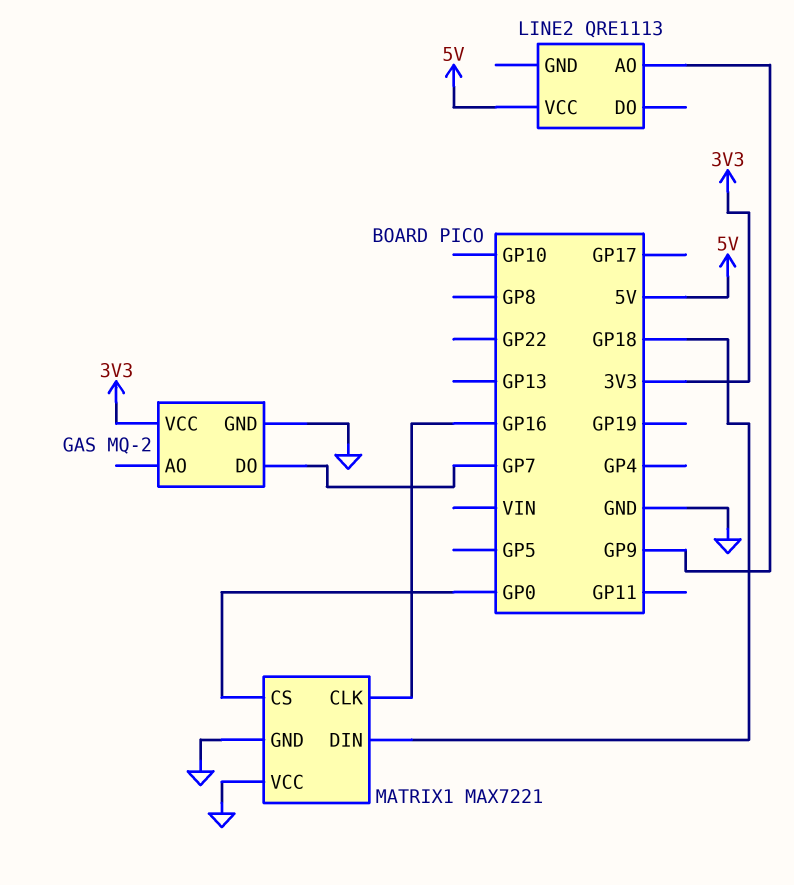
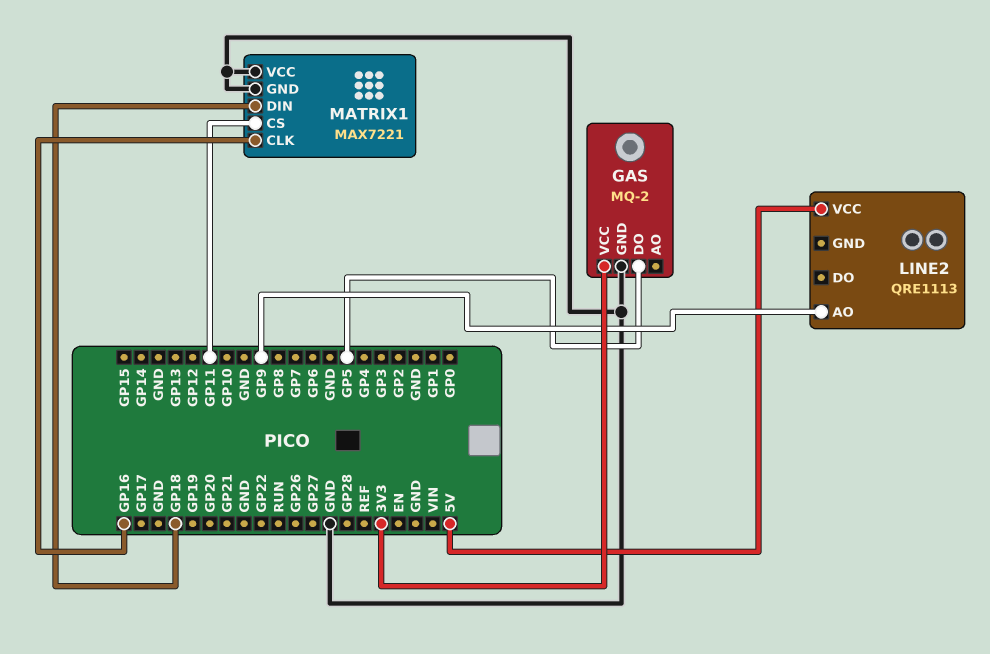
GAS pin DO: GP7 -> GP5
MATRIX1 pin CS: GP0 -> GP11

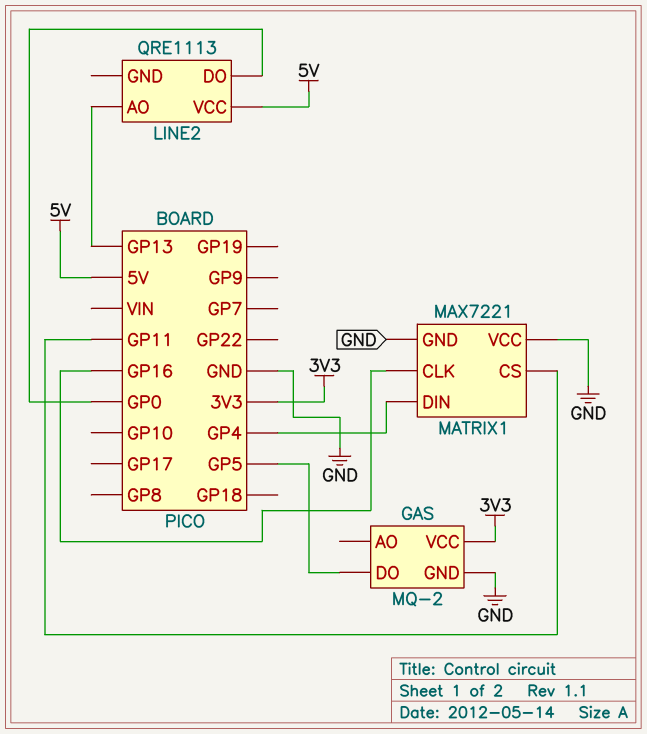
LINE2 pin AO: GP9 -> GP13
LINE2 pin DO: none -> GP0
MATRIX1 pin DIN: GP18 -> GP4

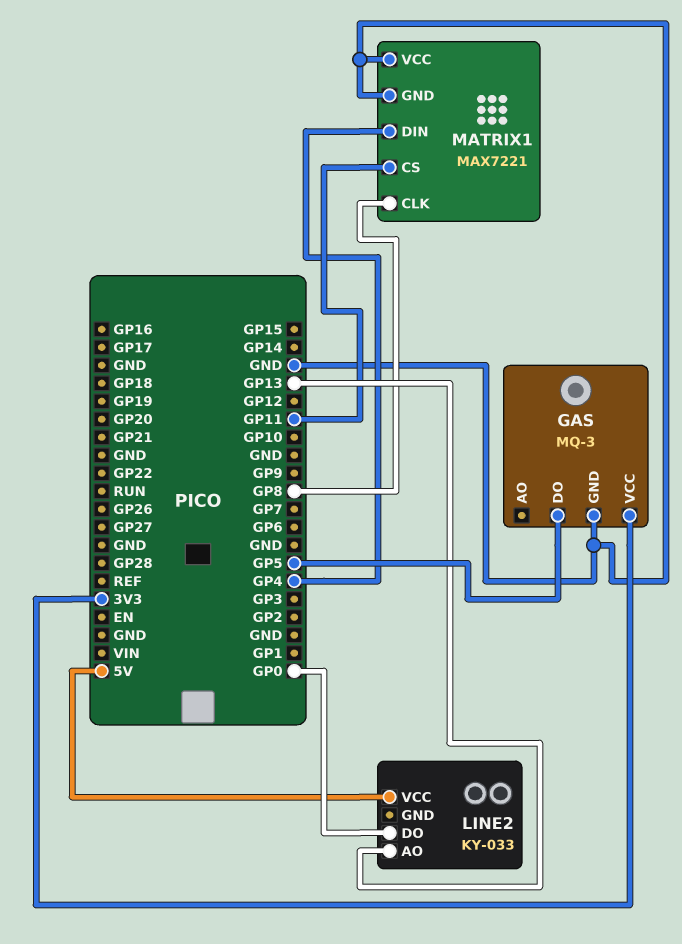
GAS: MQ-2 -> MQ-3
LINE2: QRE1113 -> KY-033
MATRIX1 pin CLK: GP16 -> GP8

